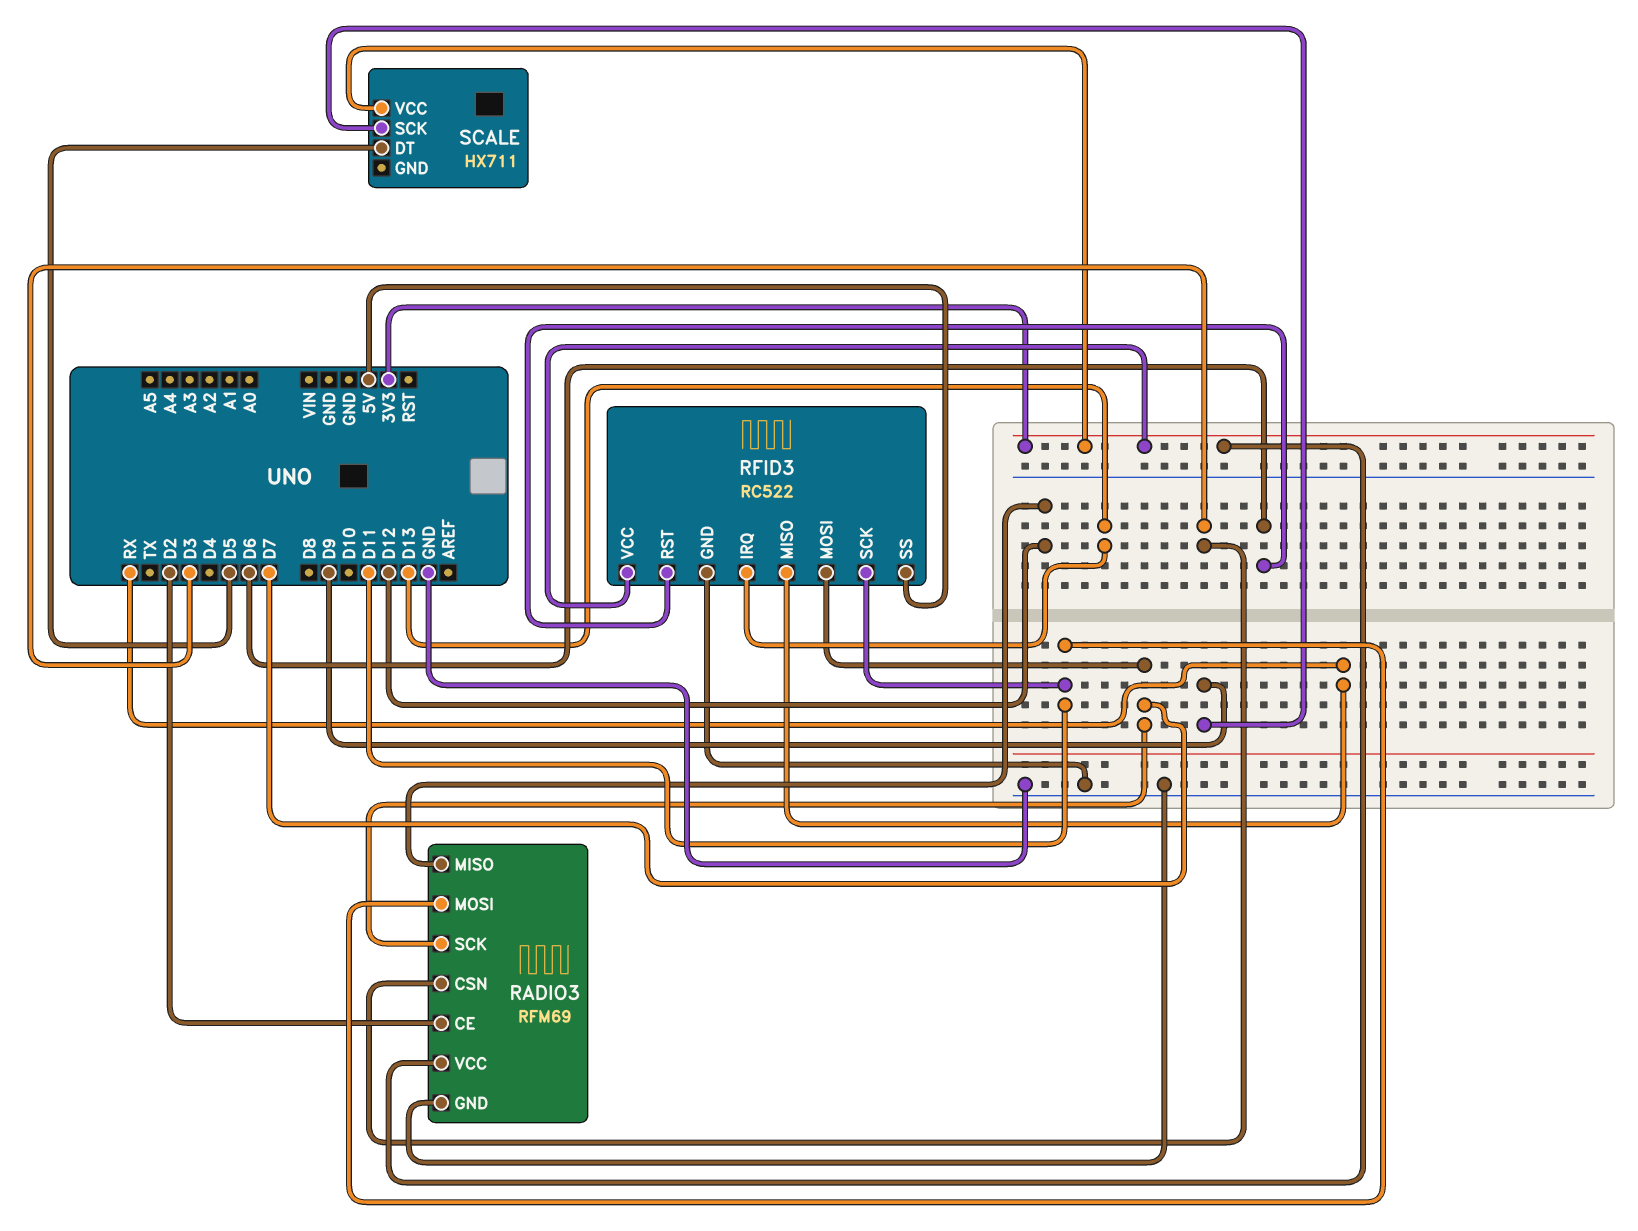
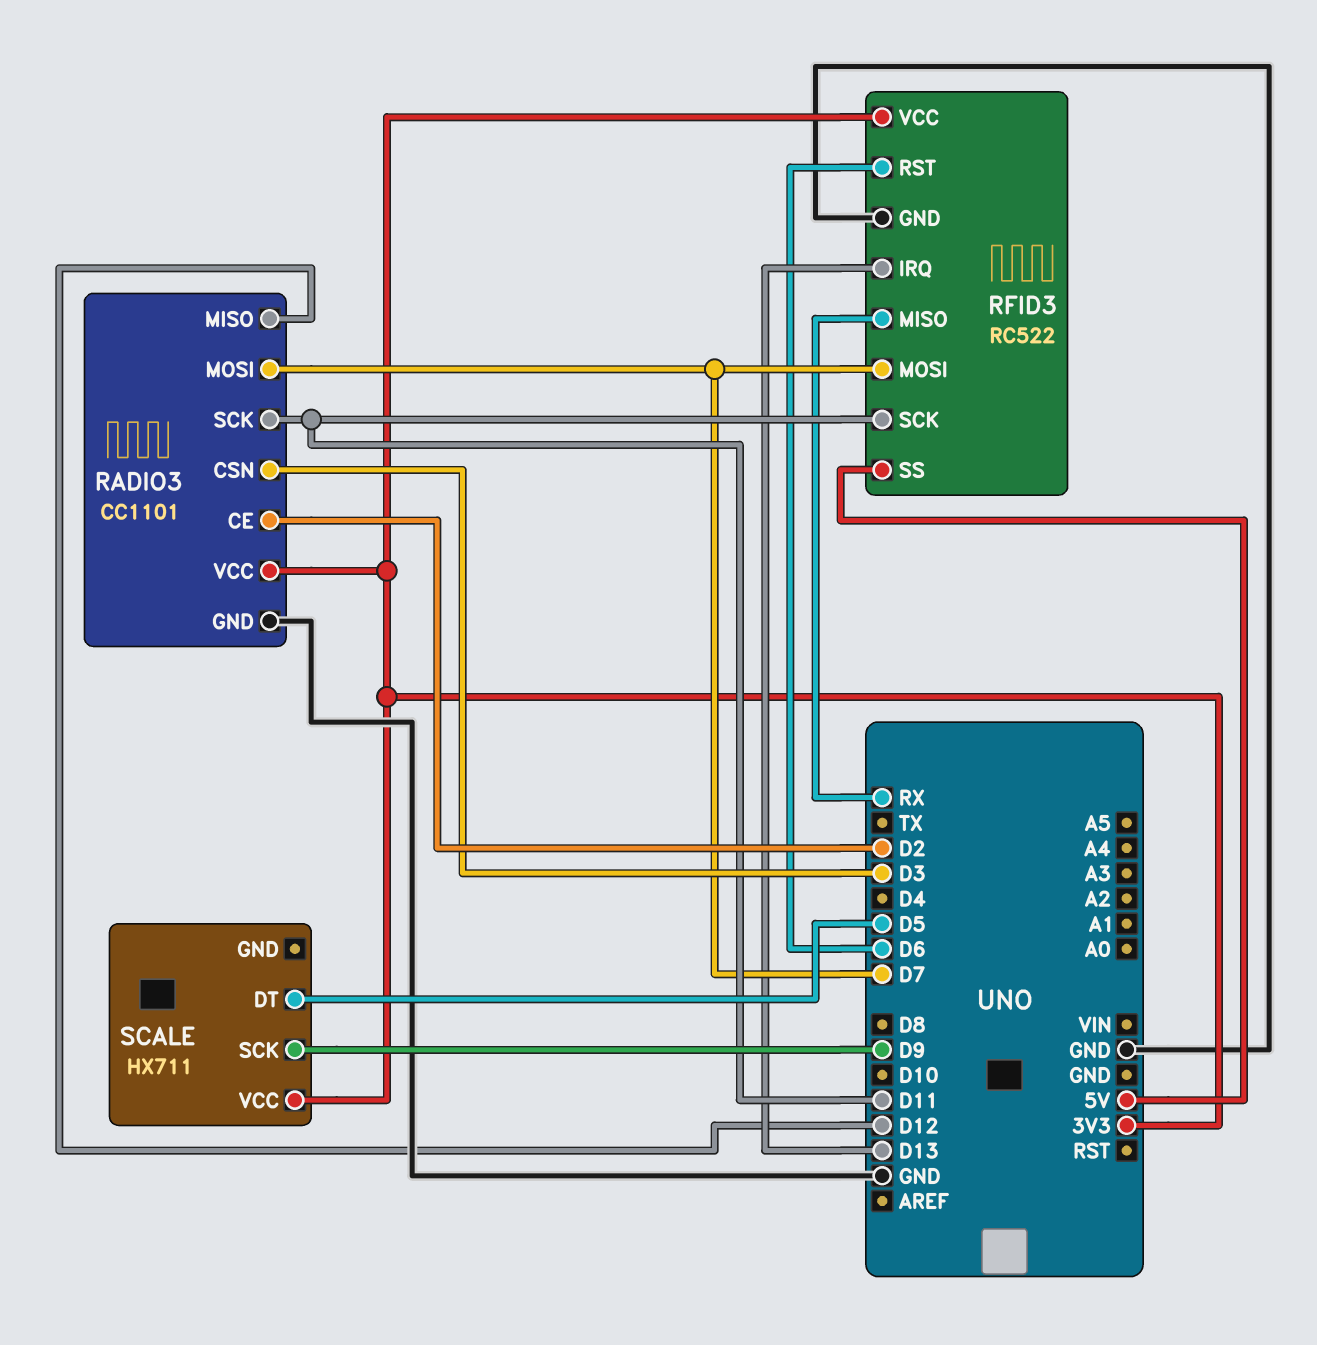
RADIO3: RFM69 -> CC1101
RADIO3 pin MOSI: D11 -> D7
RADIO3 pin SCK: D7 -> D11

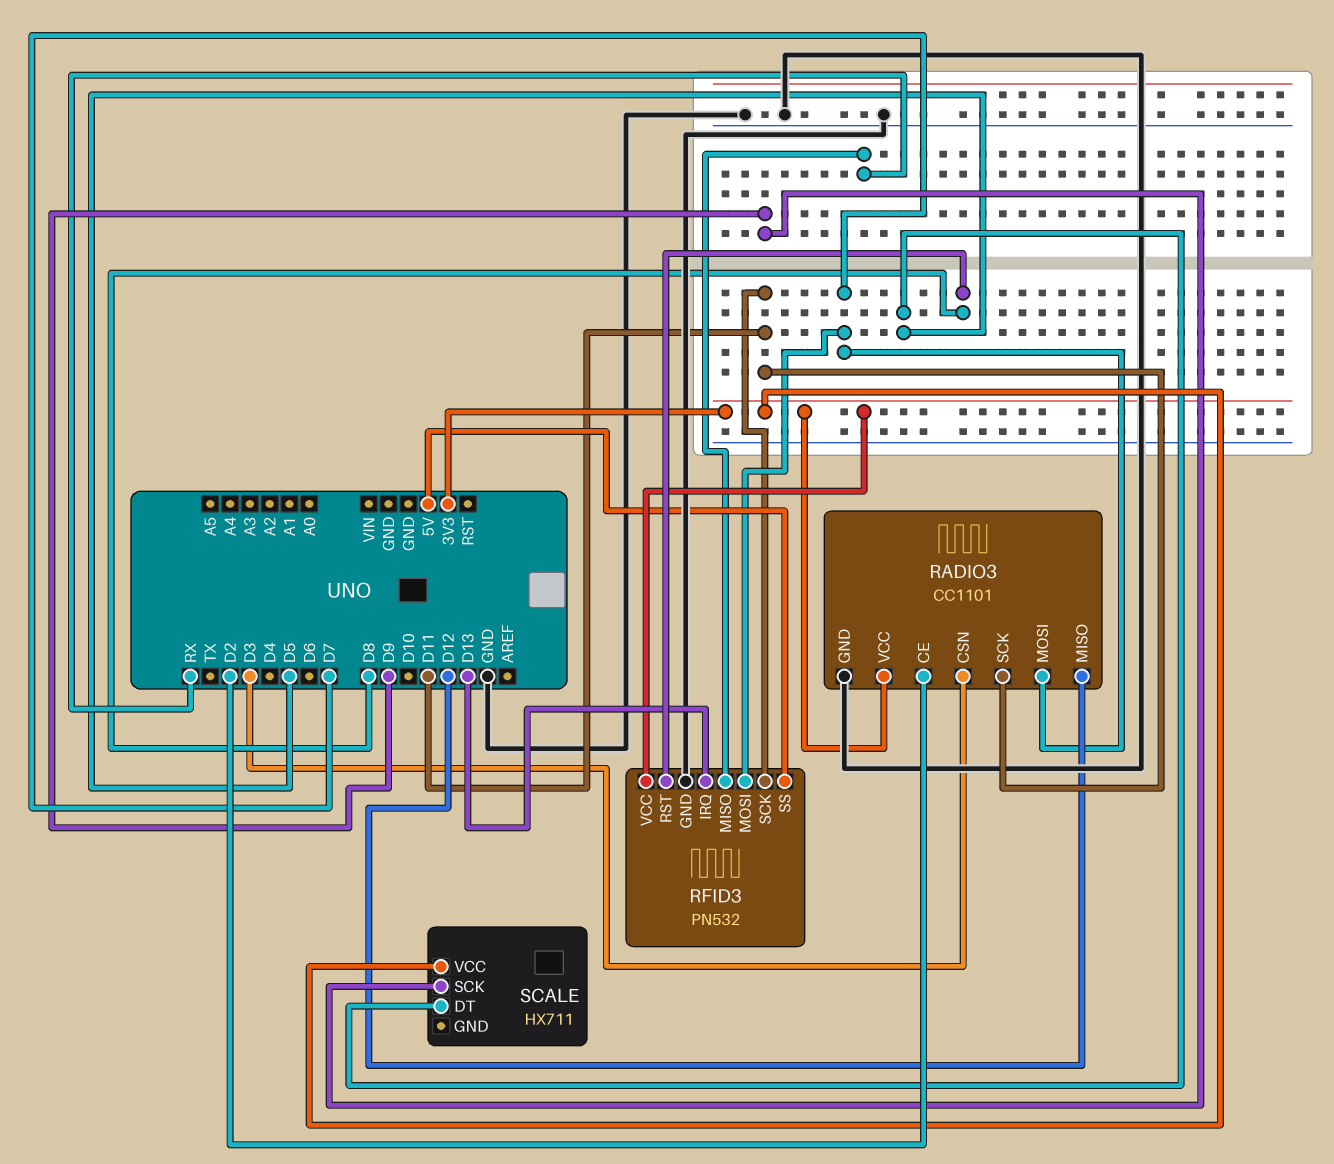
RFID3: RC522 -> PN532
RFID3 pin RST: D6 -> D8

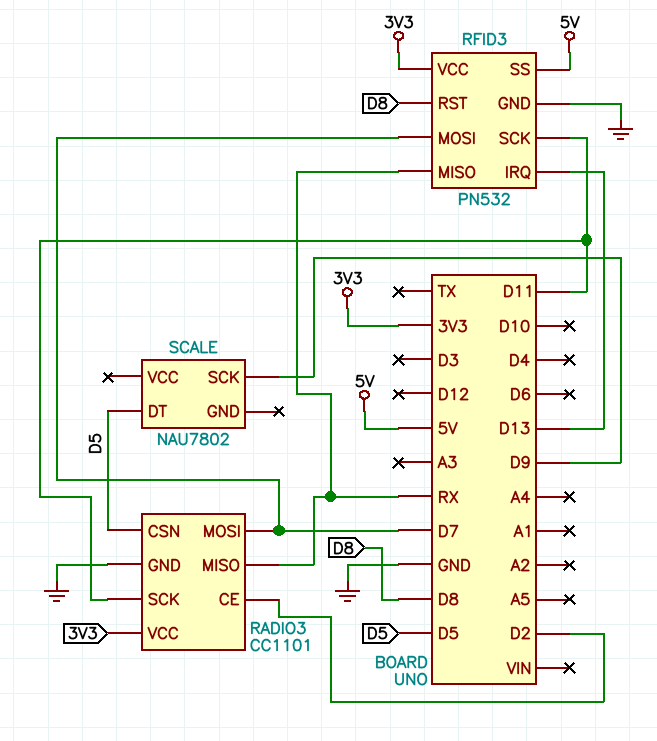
RADIO3 pin CSN: D3 -> D5
RADIO3 pin MISO: D12 -> RX
SCALE: HX711 -> NAU7802
SCALE pin VCC: 3V3 -> none

